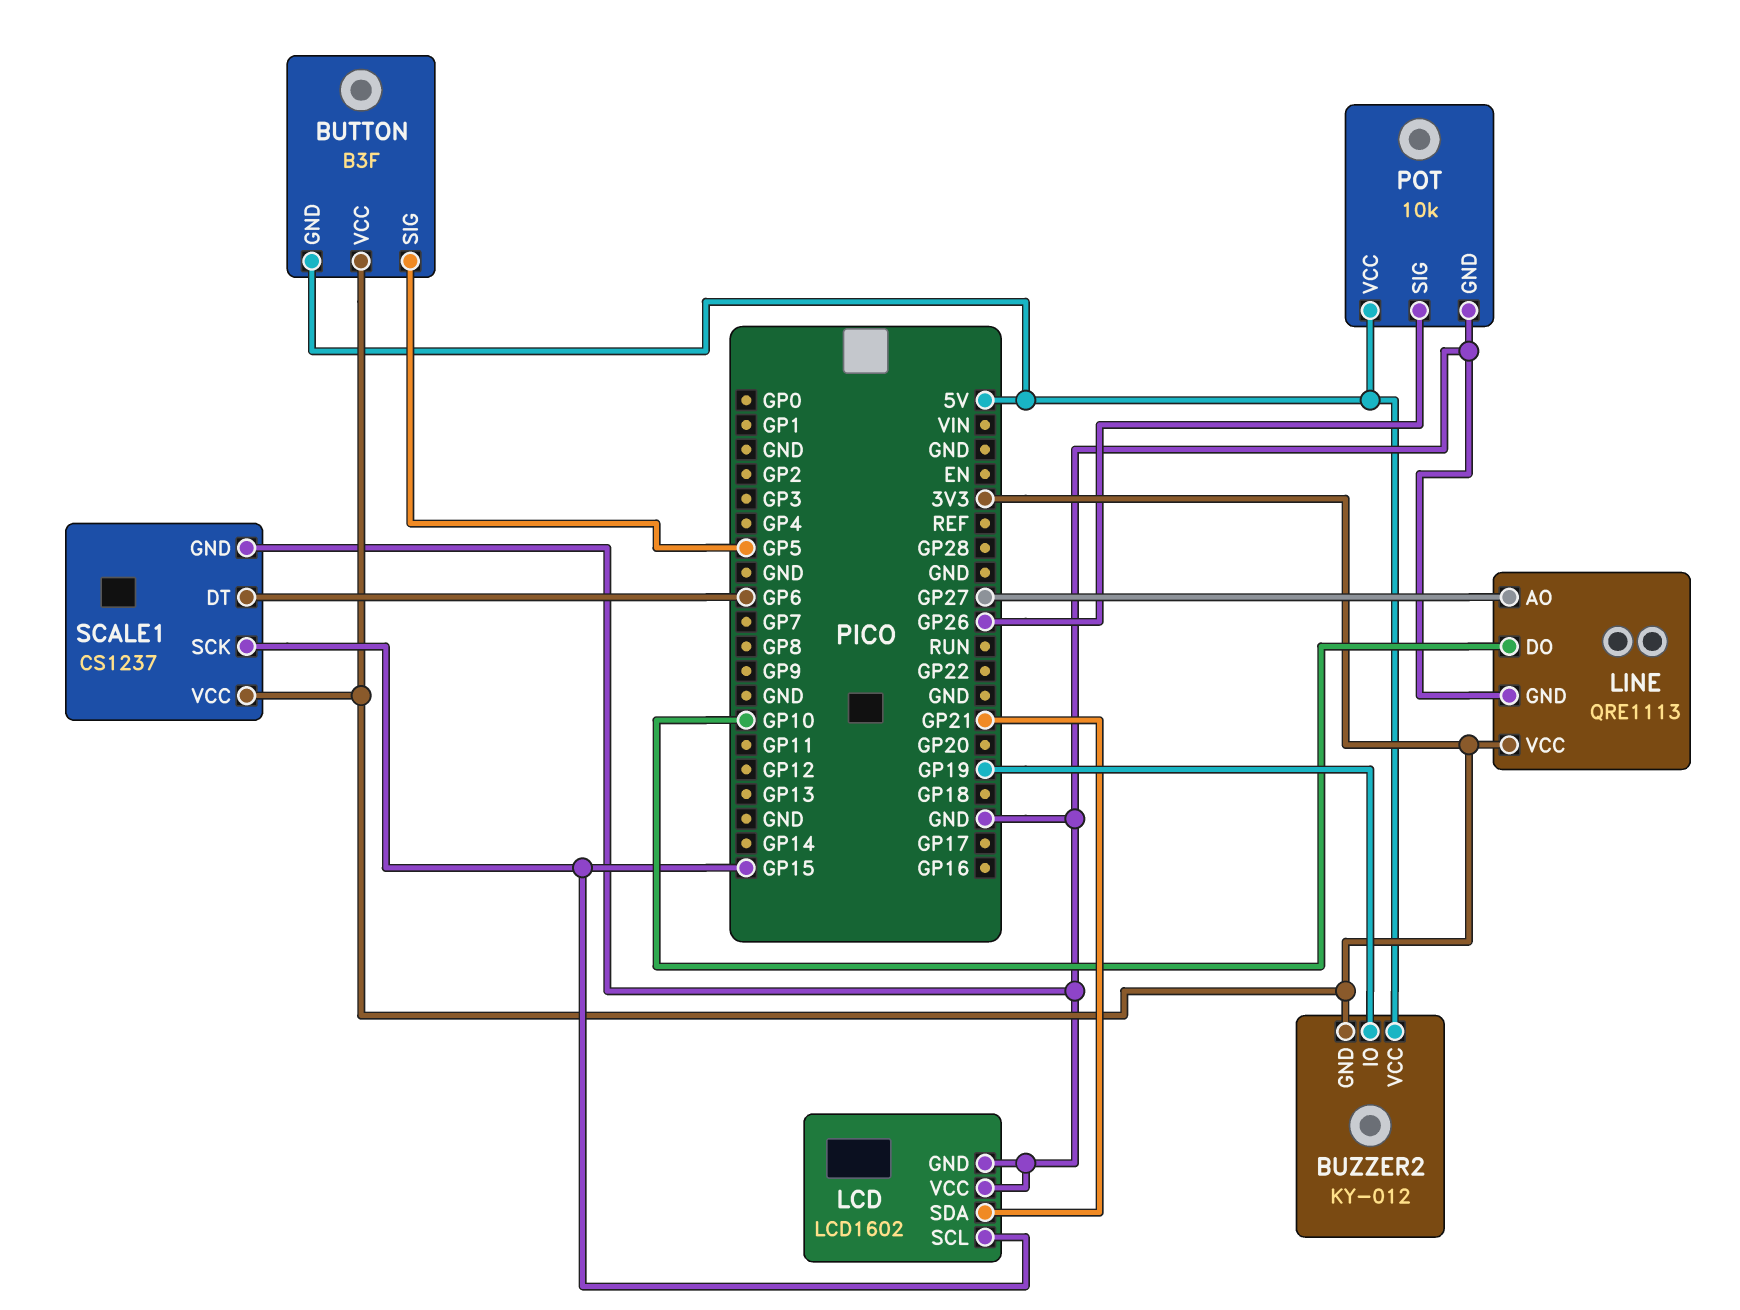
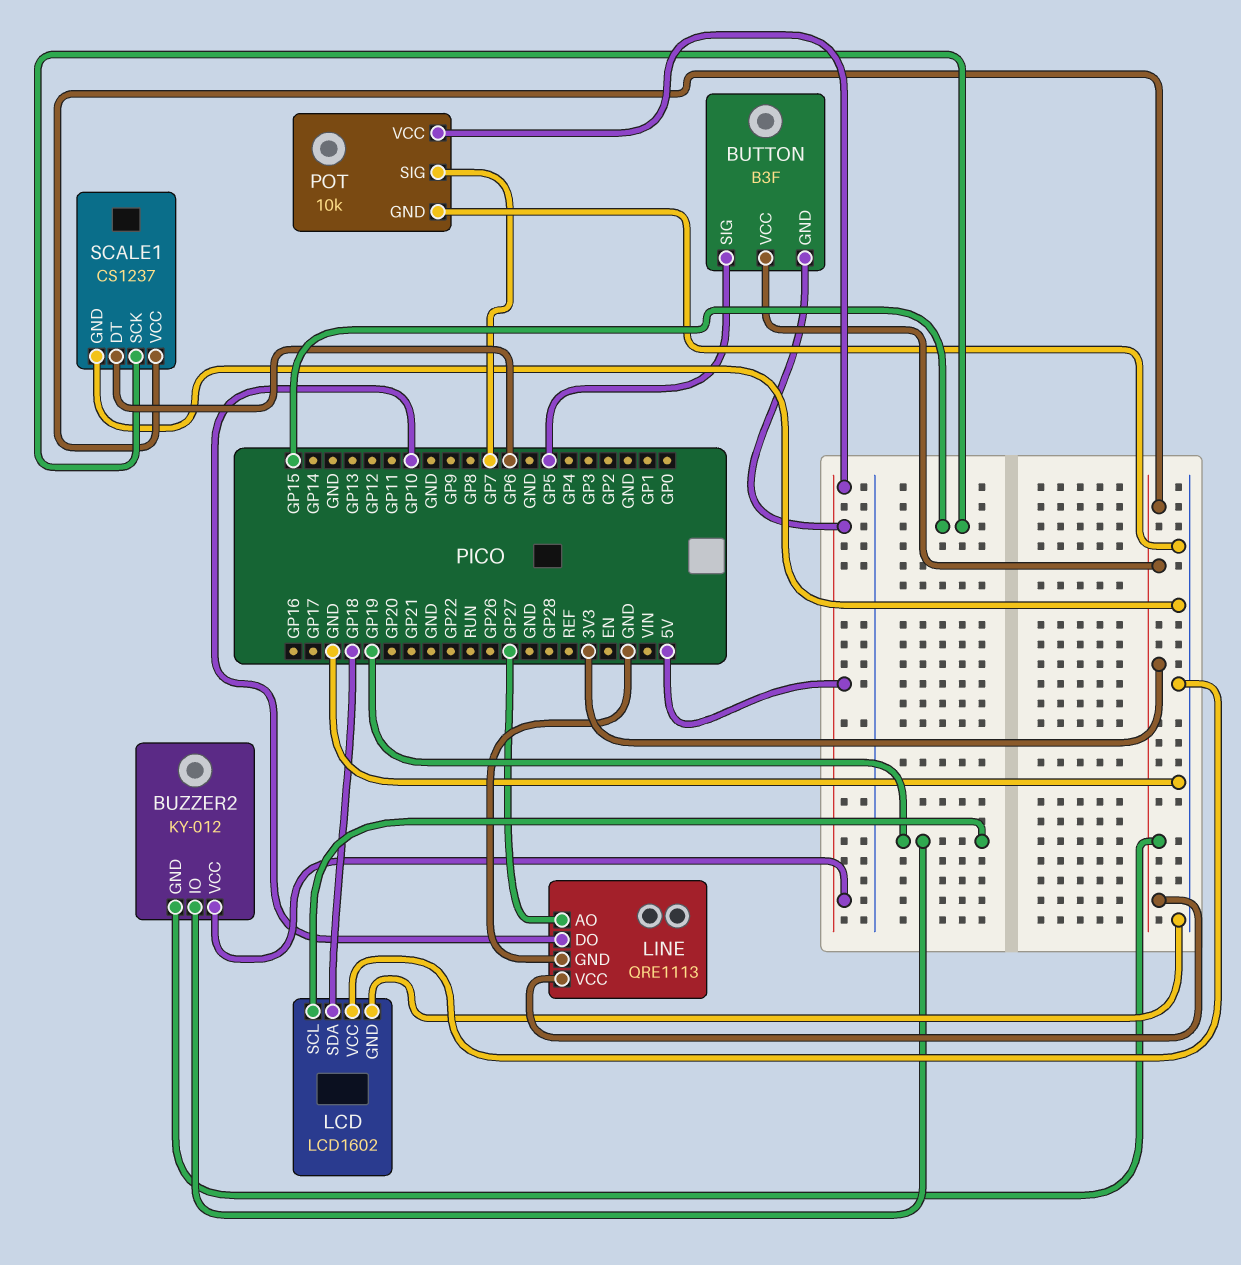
LCD pin SCL: GP15 -> GP19
LCD pin SDA: GP21 -> GP18
POT pin SIG: GP26 -> GP7

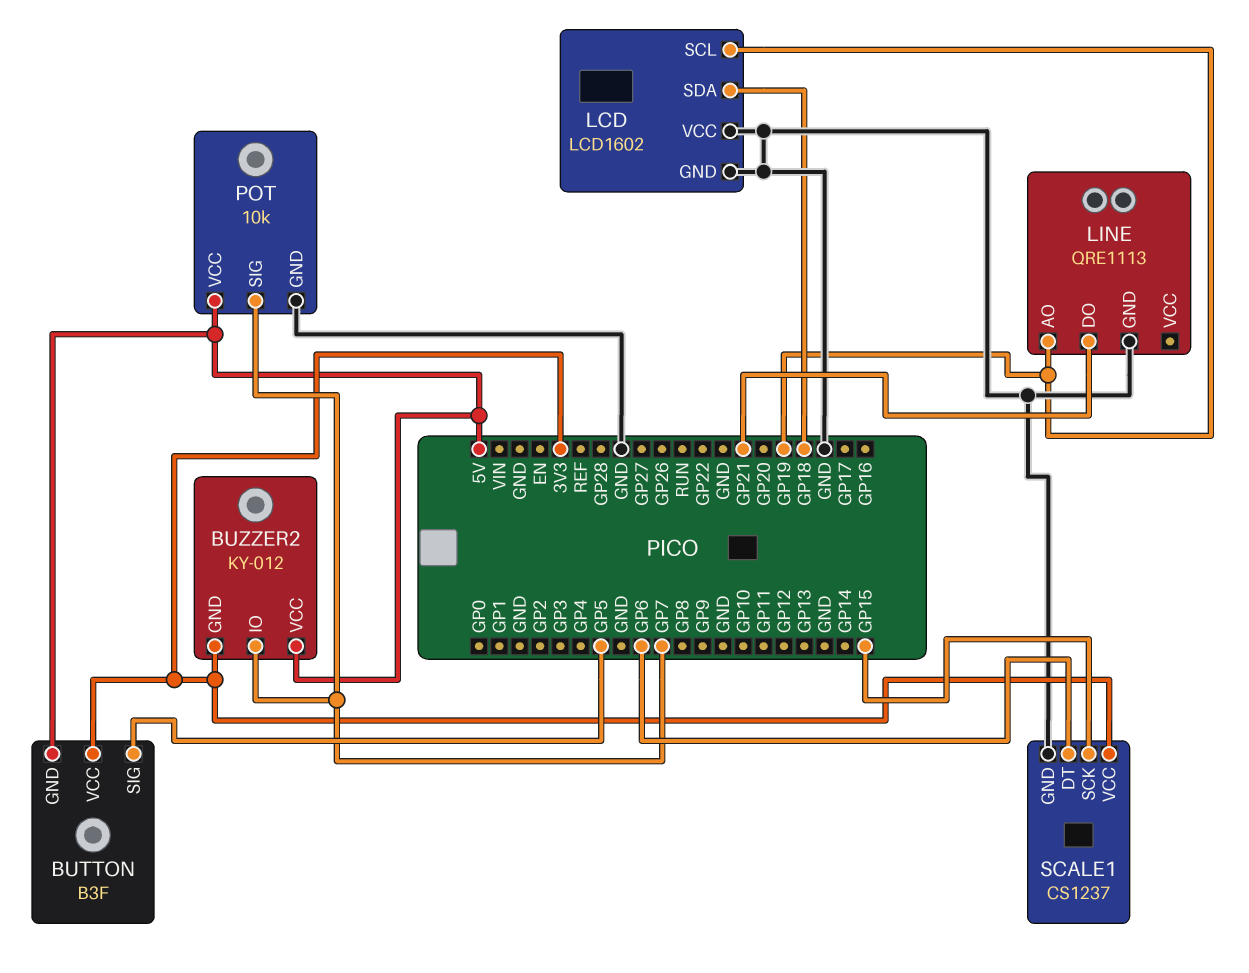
BUZZER2 pin IO: GP19 -> GP7
LINE pin AO: GP27 -> GP19
LINE pin DO: GP10 -> GP21
LINE pin VCC: 3V3 -> none

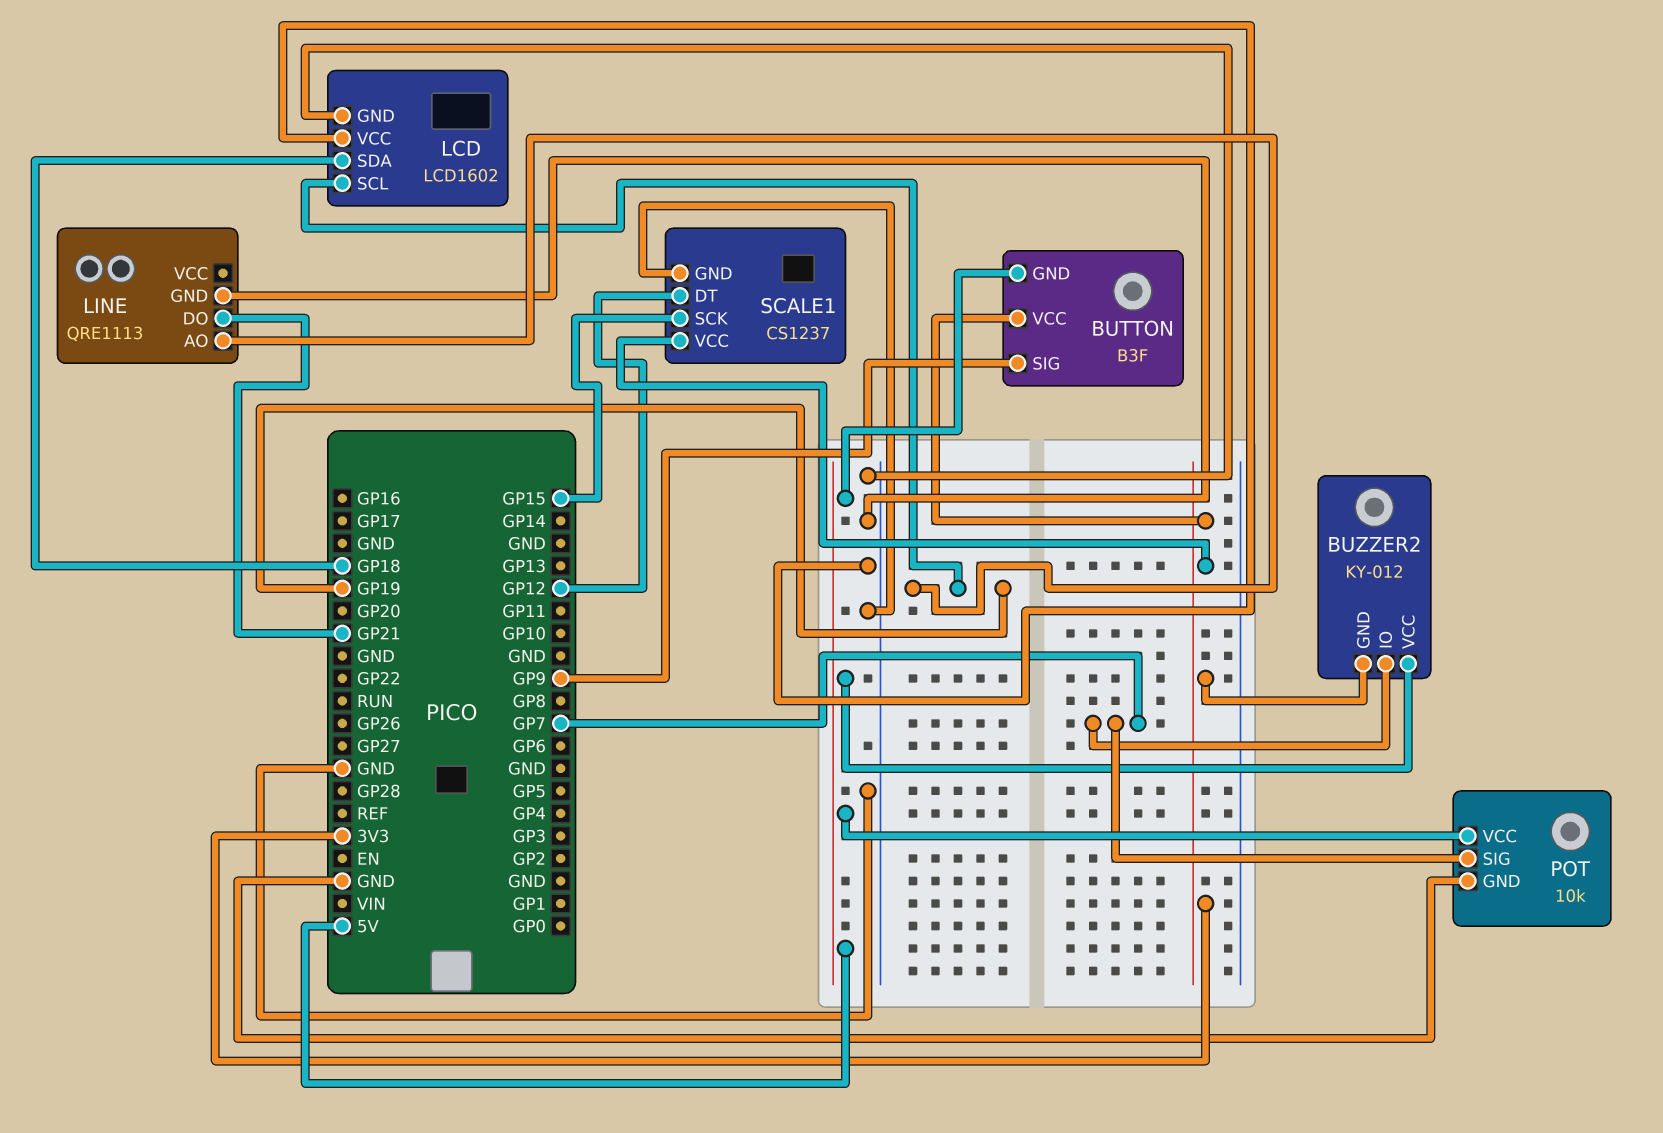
BUTTON pin SIG: GP5 -> GP9
SCALE1 pin DT: GP6 -> GP12

